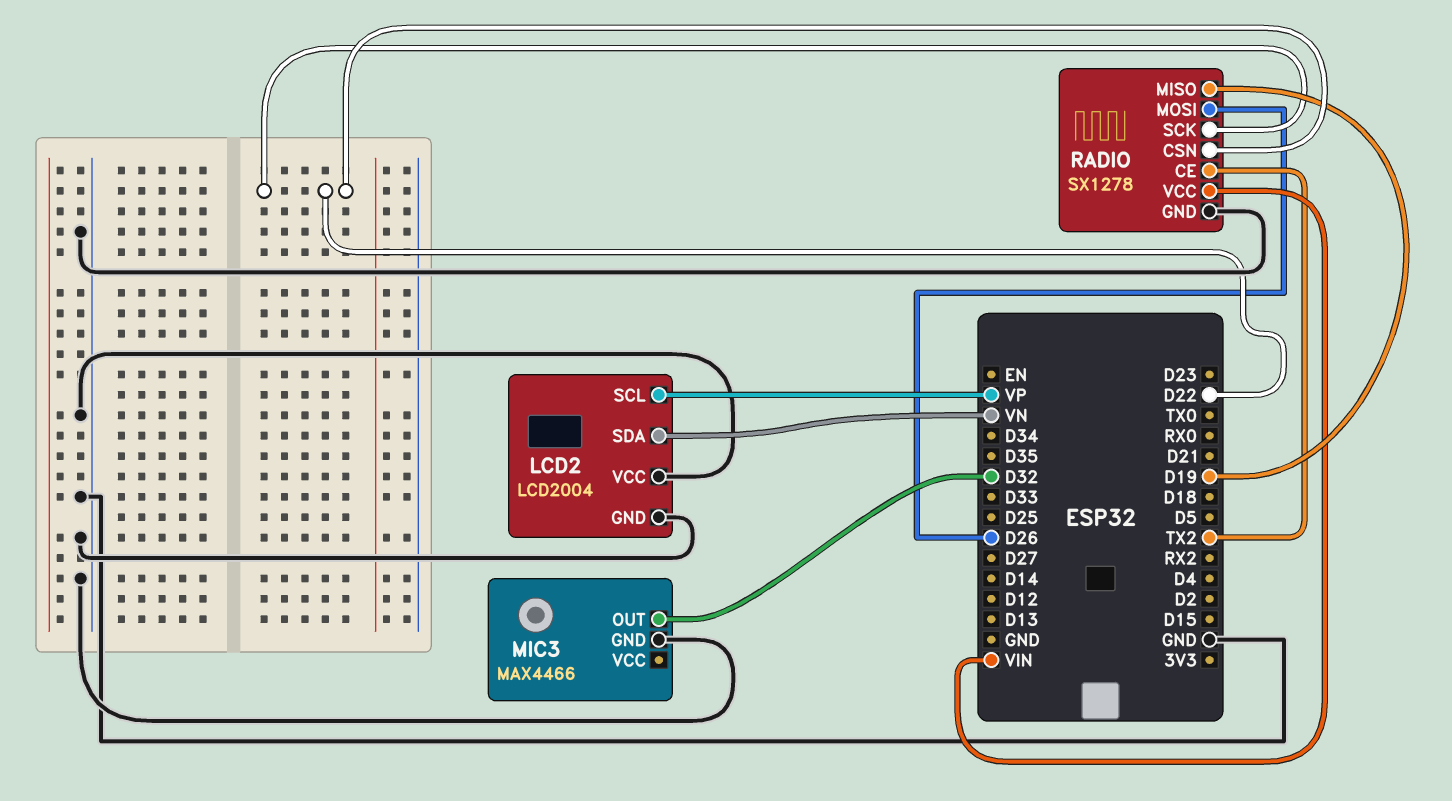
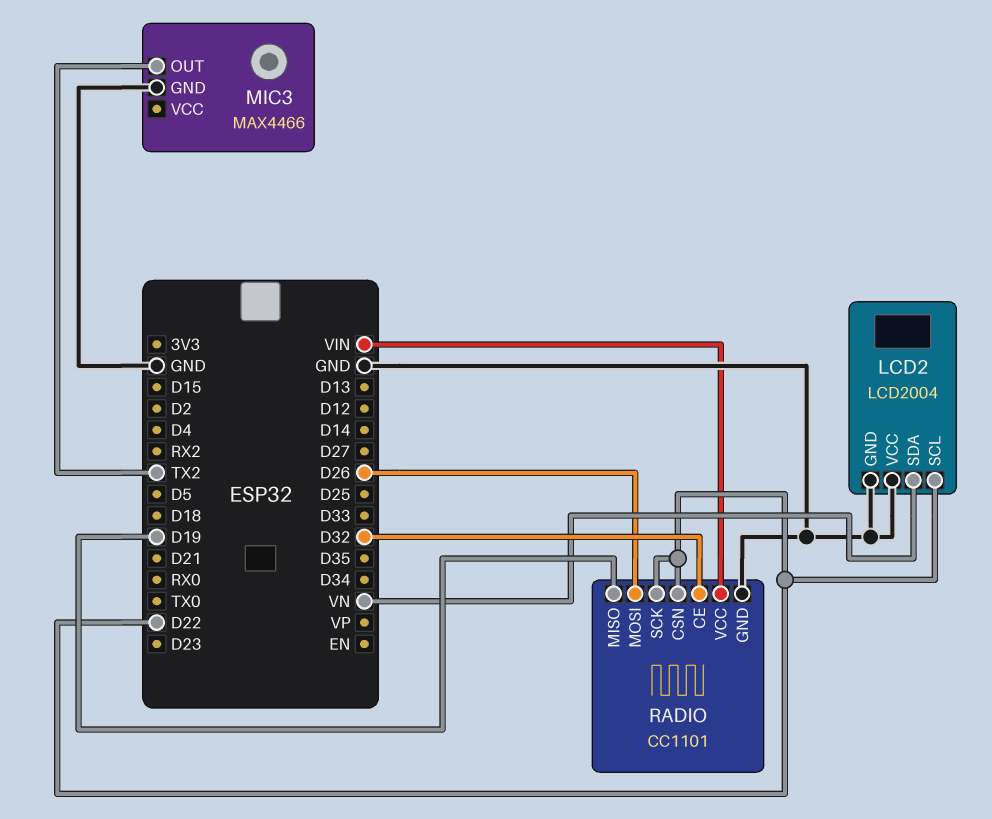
LCD2 pin SCL: VP -> D22
MIC3 pin OUT: D32 -> TX2
RADIO: SX1278 -> CC1101
RADIO pin CE: TX2 -> D32

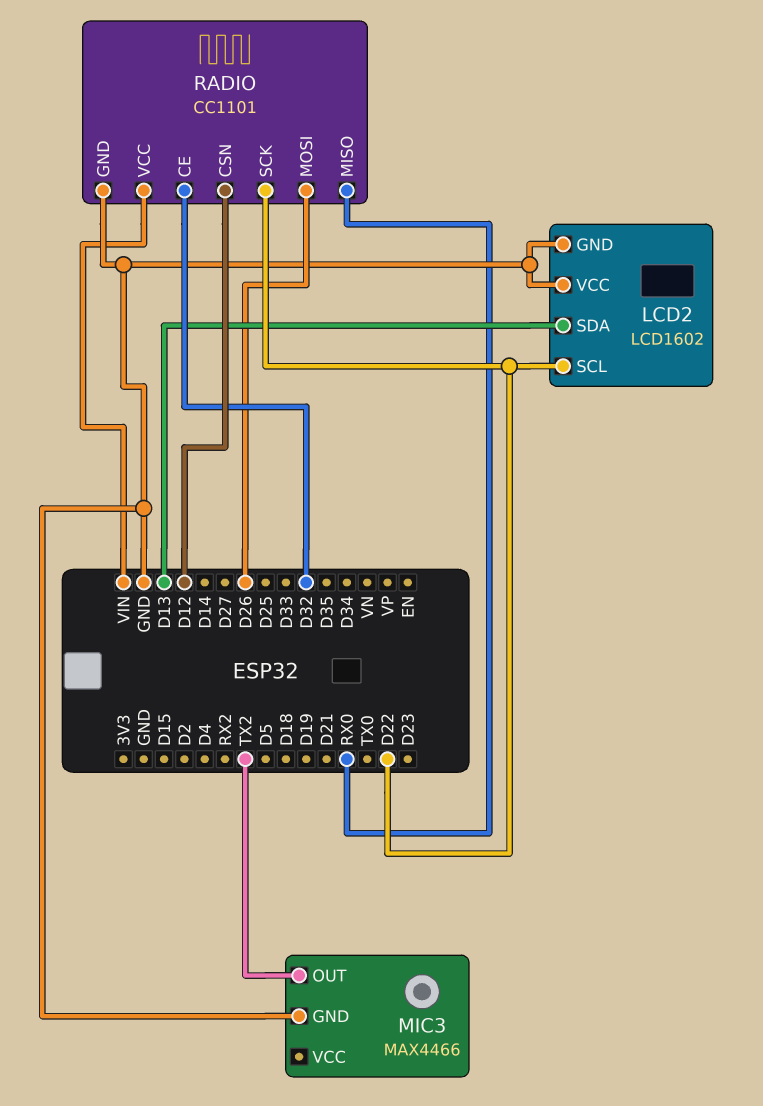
LCD2: LCD2004 -> LCD1602
LCD2 pin SDA: VN -> D13
RADIO pin CSN: D22 -> D12
RADIO pin MISO: D19 -> RX0

